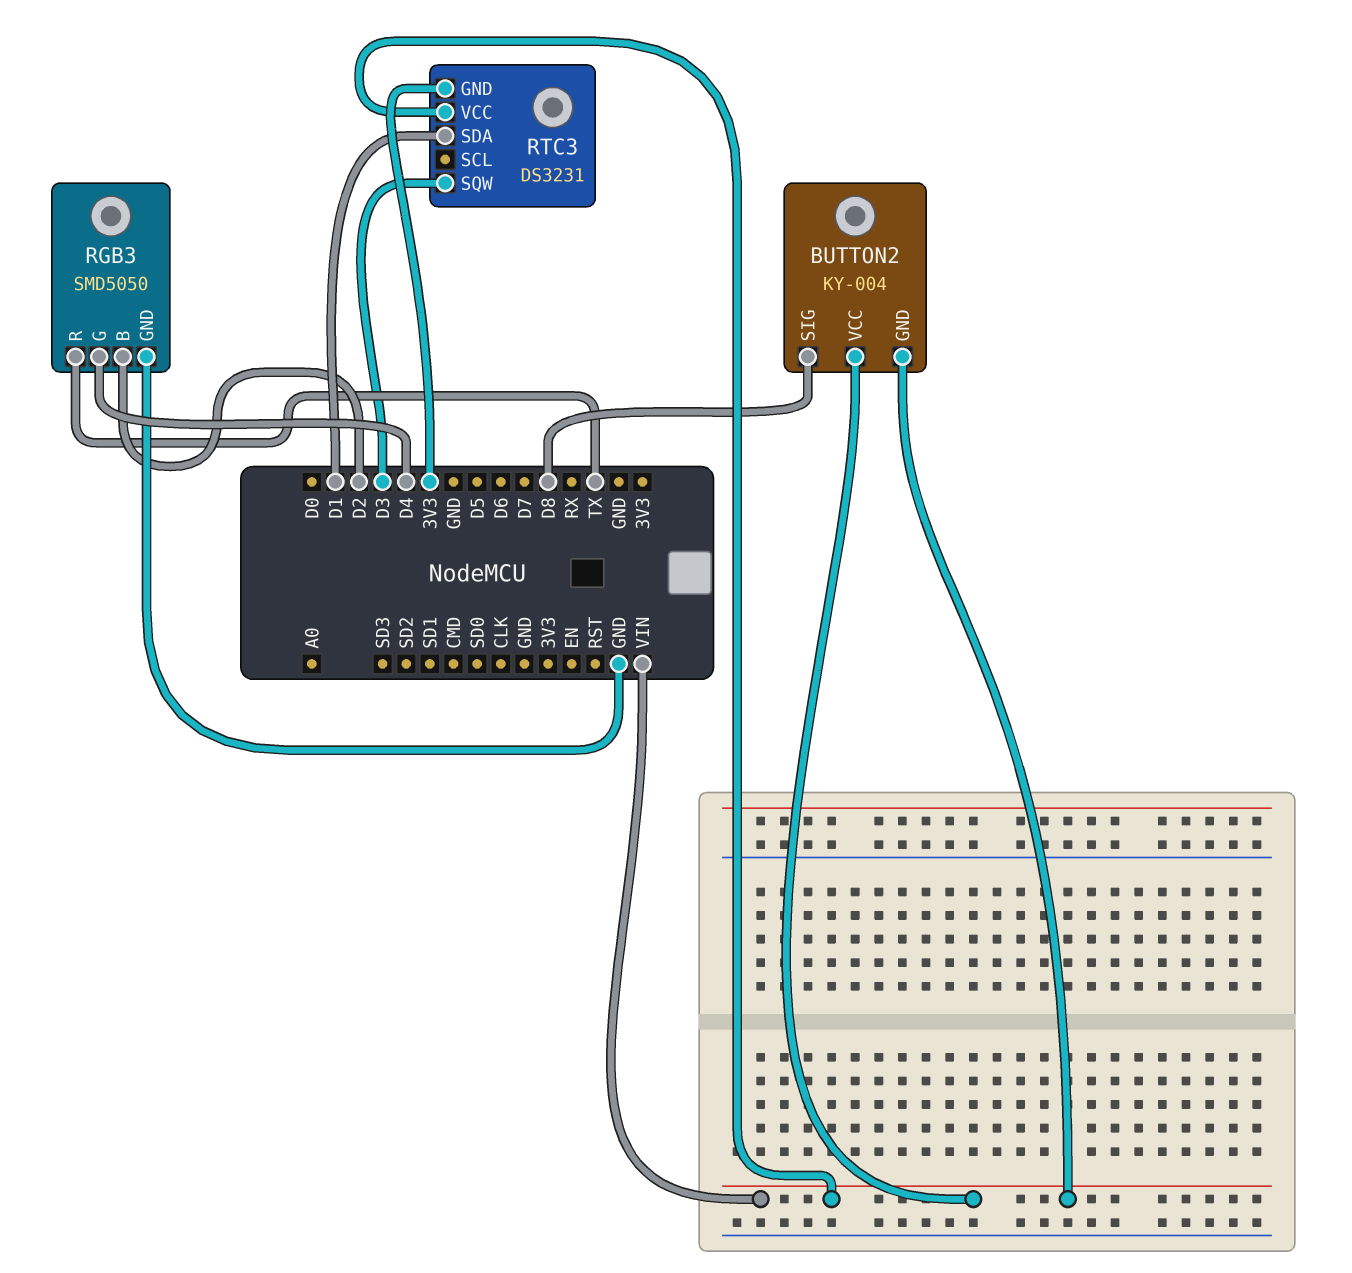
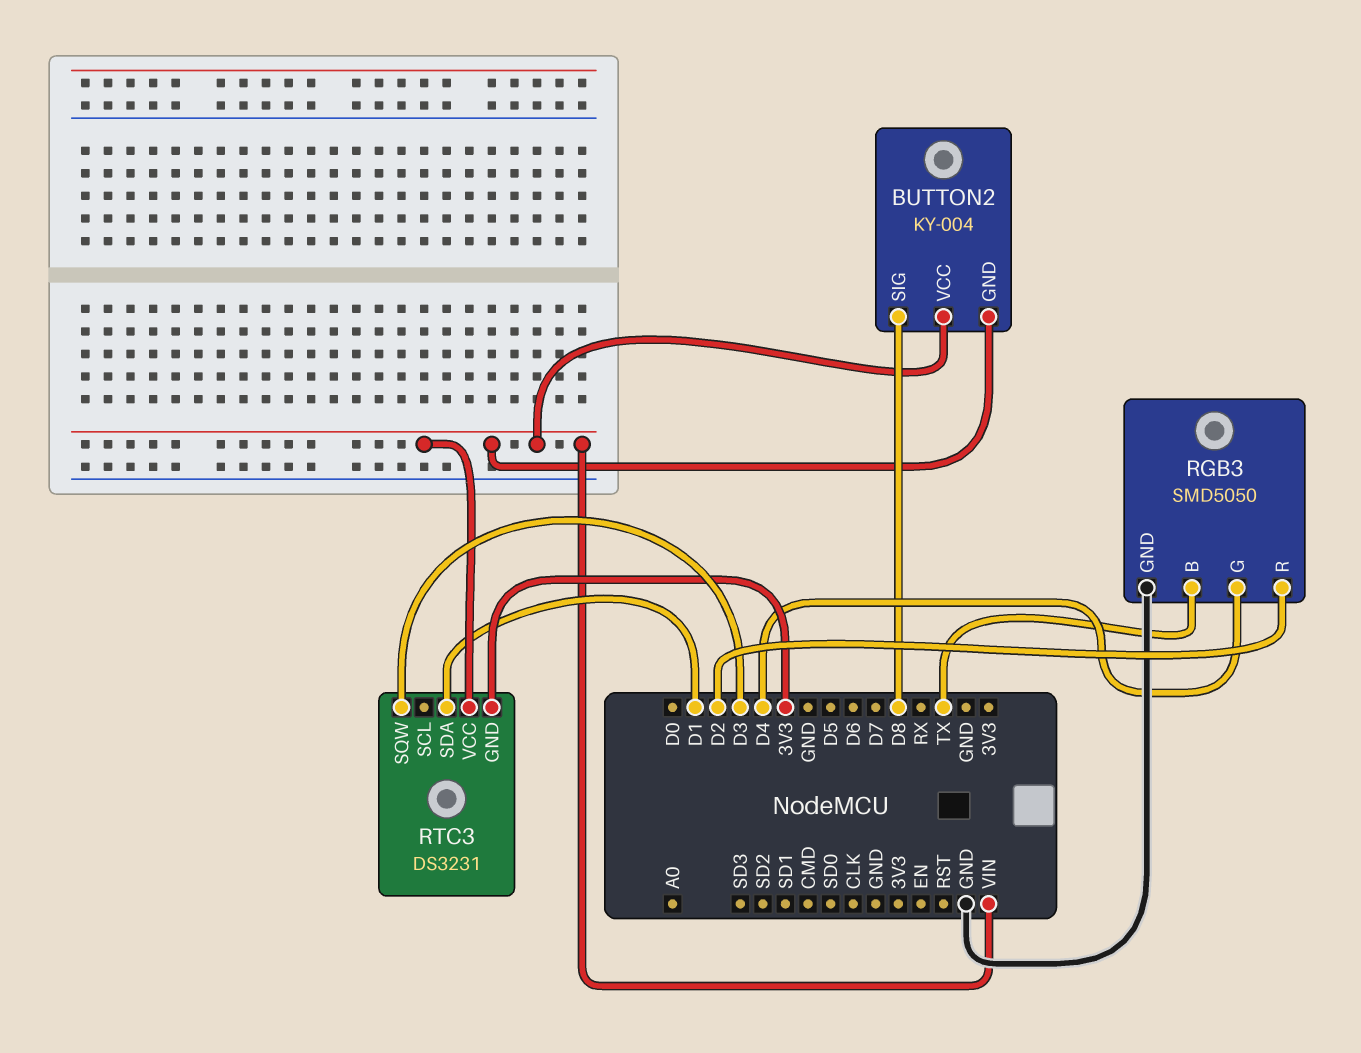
RGB3 pin B: D2 -> TX
RGB3 pin R: TX -> D2

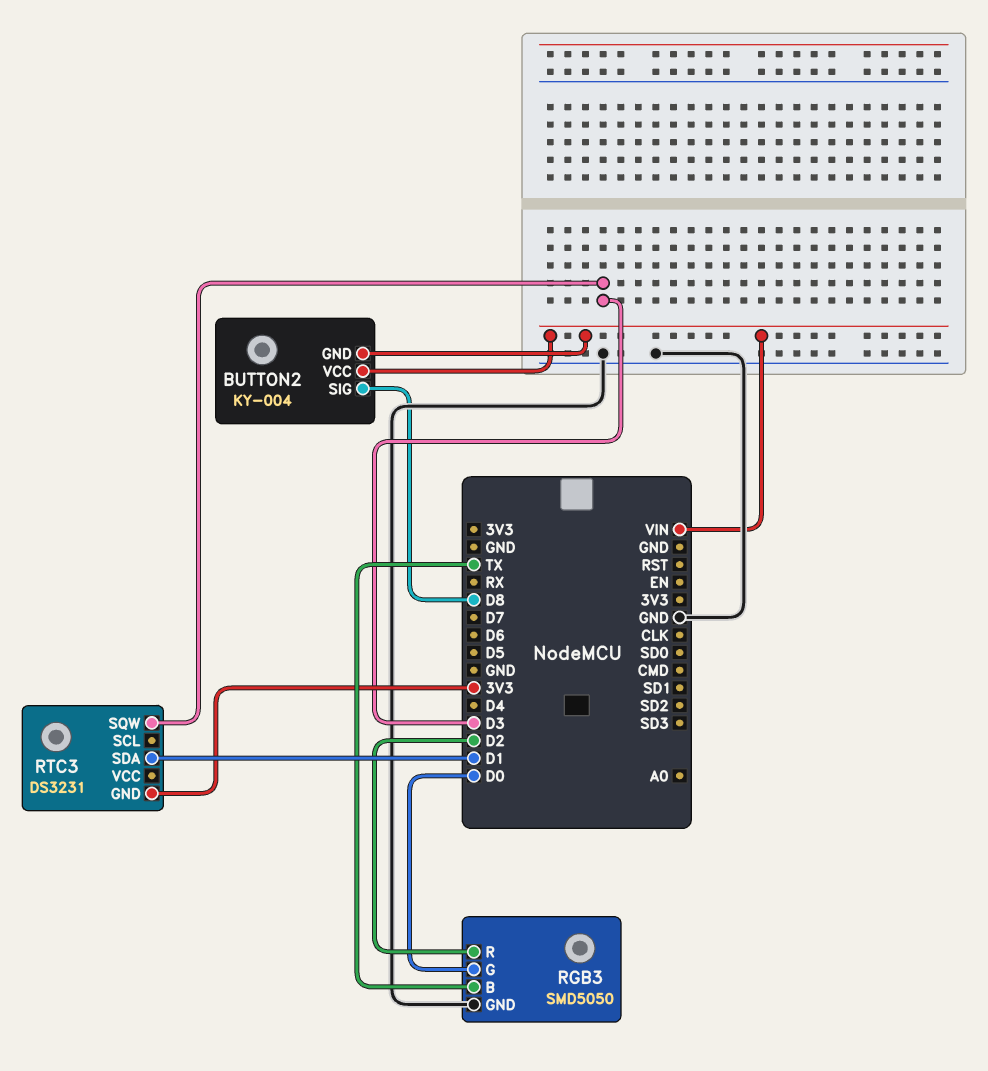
RGB3 pin G: D4 -> D0
RTC3 pin VCC: VIN -> none

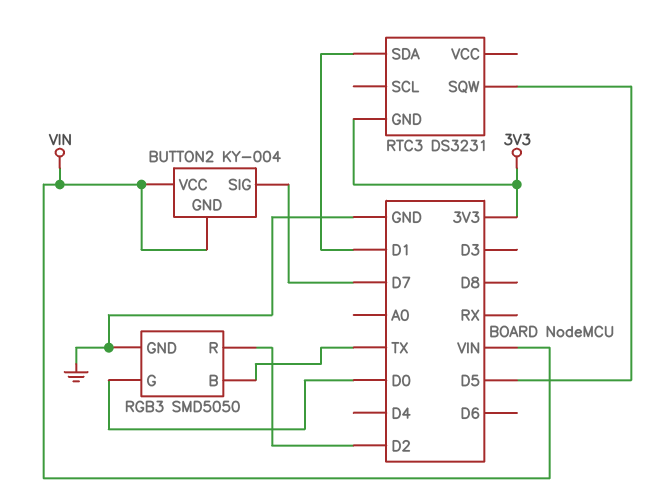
BUTTON2 pin SIG: D8 -> D7
RTC3 pin SQW: D3 -> D5

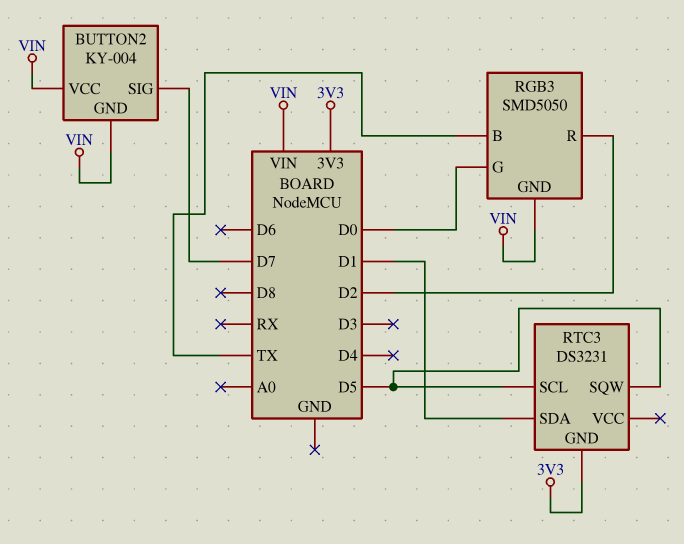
RGB3 pin GND: GND -> VIN
RTC3 pin SCL: none -> D5

